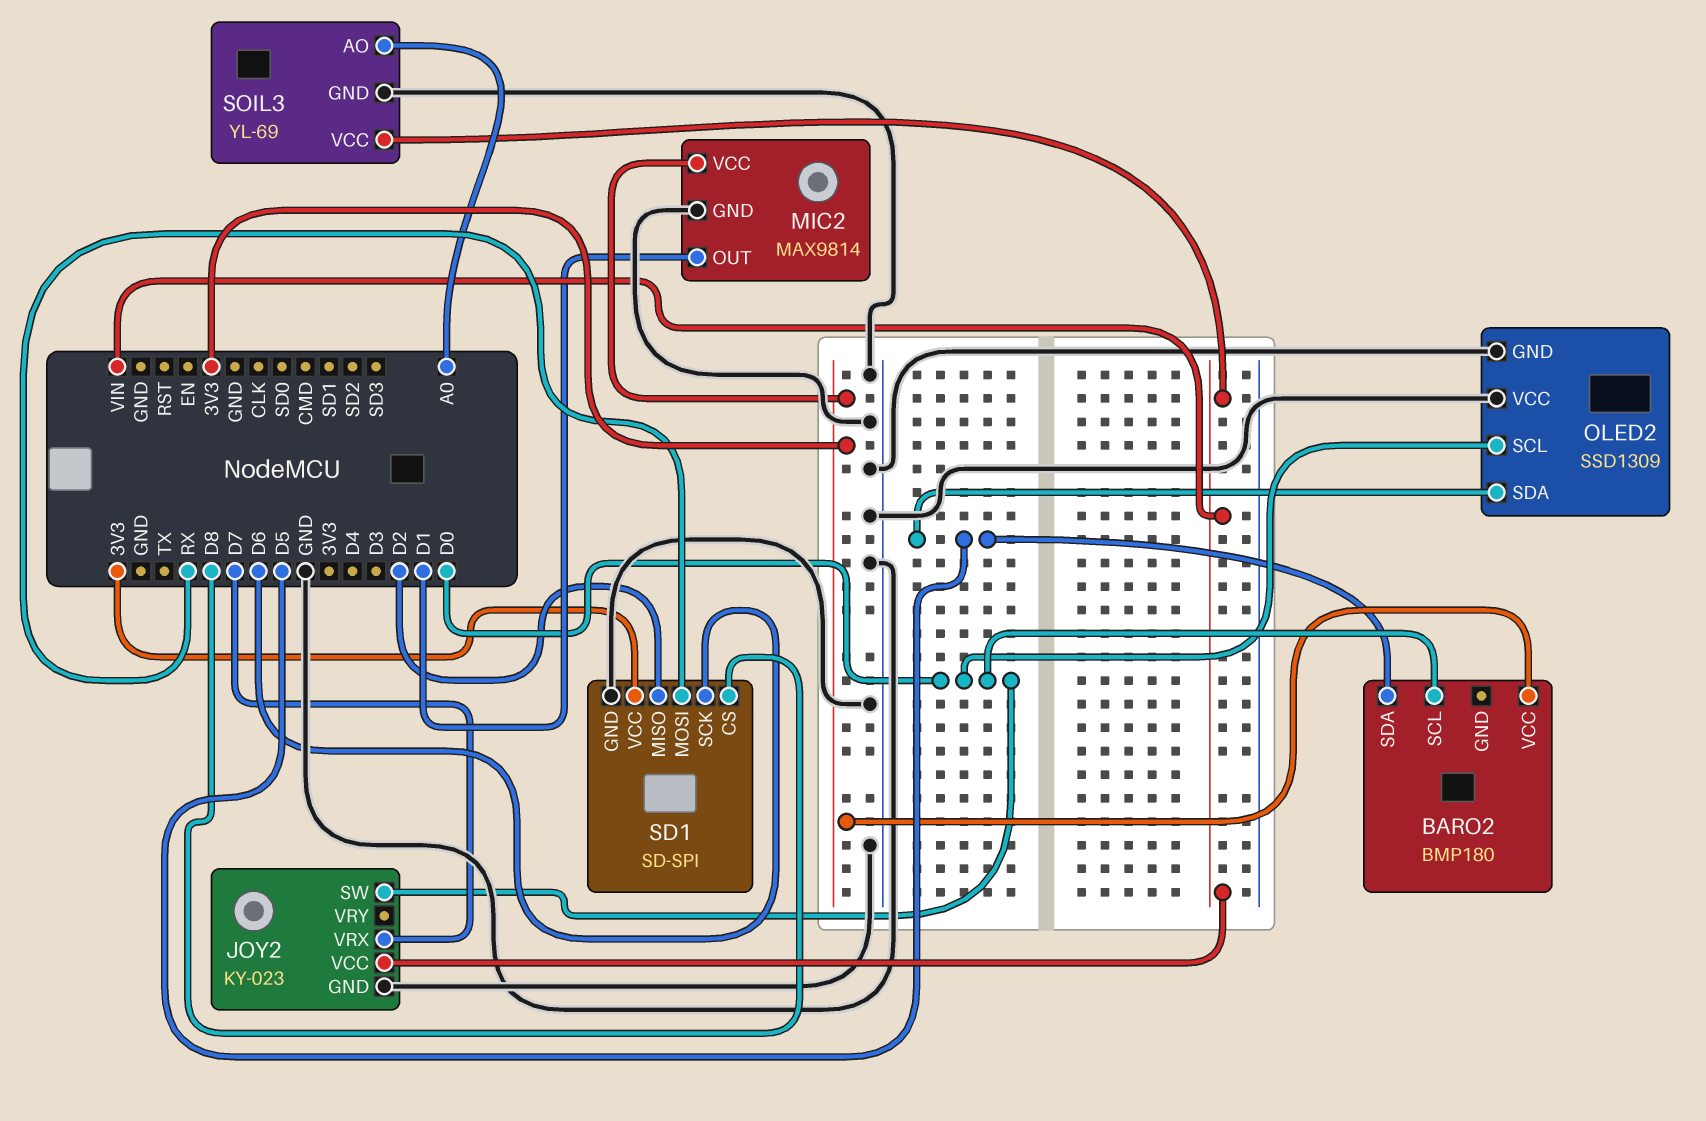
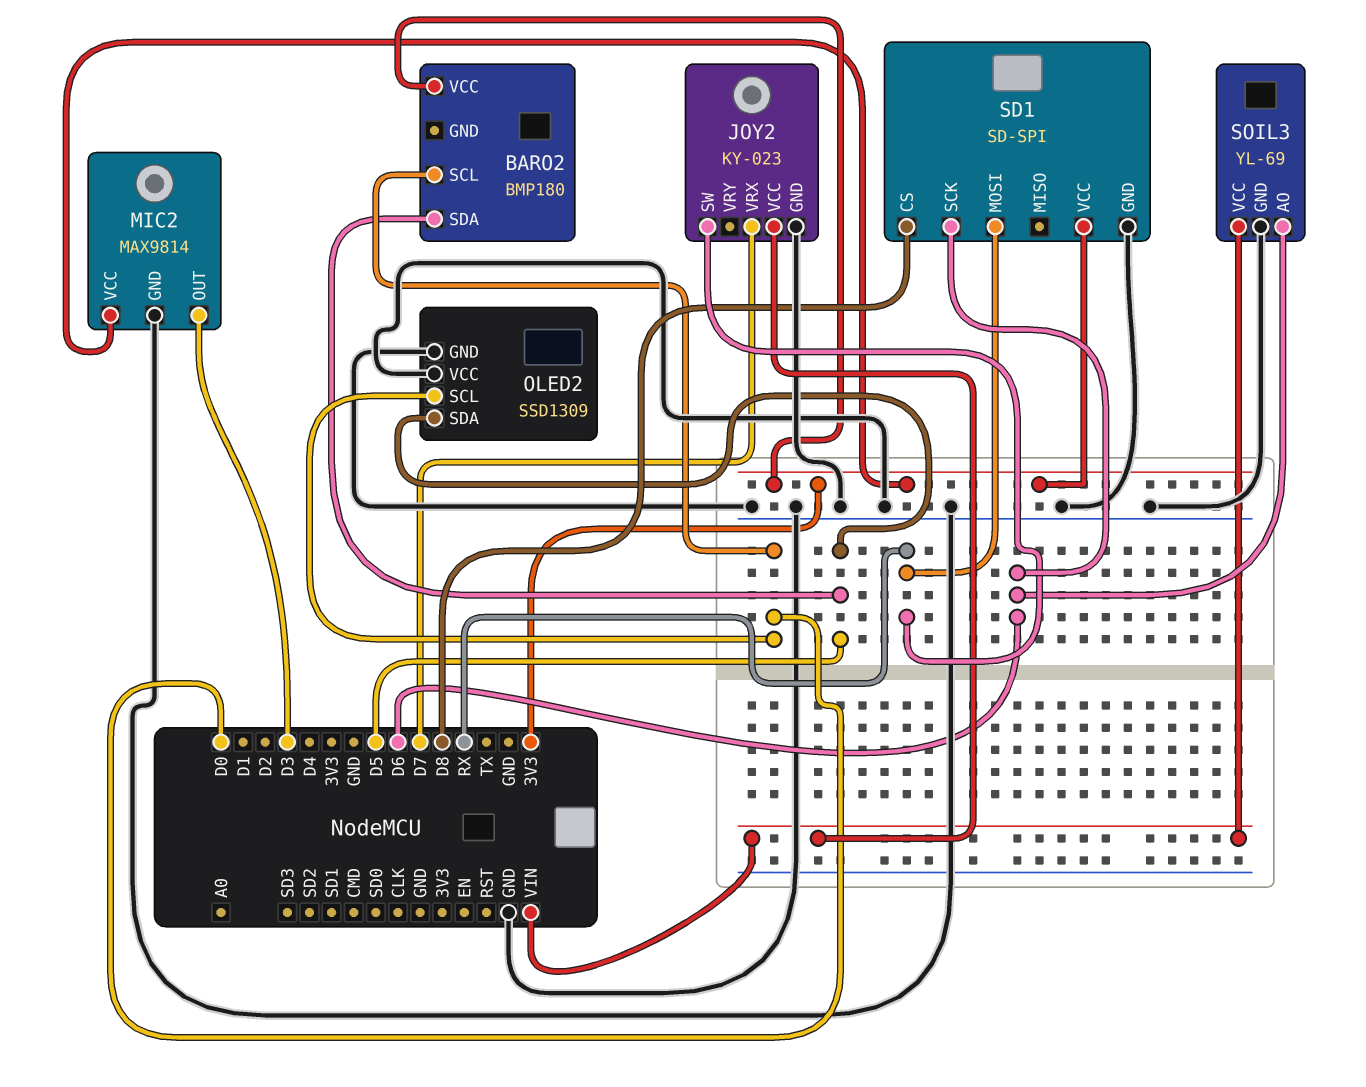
JOY2 pin SW: D0 -> RX
MIC2 pin OUT: D1 -> D3
SD1 pin MISO: D2 -> none
SOIL3 pin AO: A0 -> D6

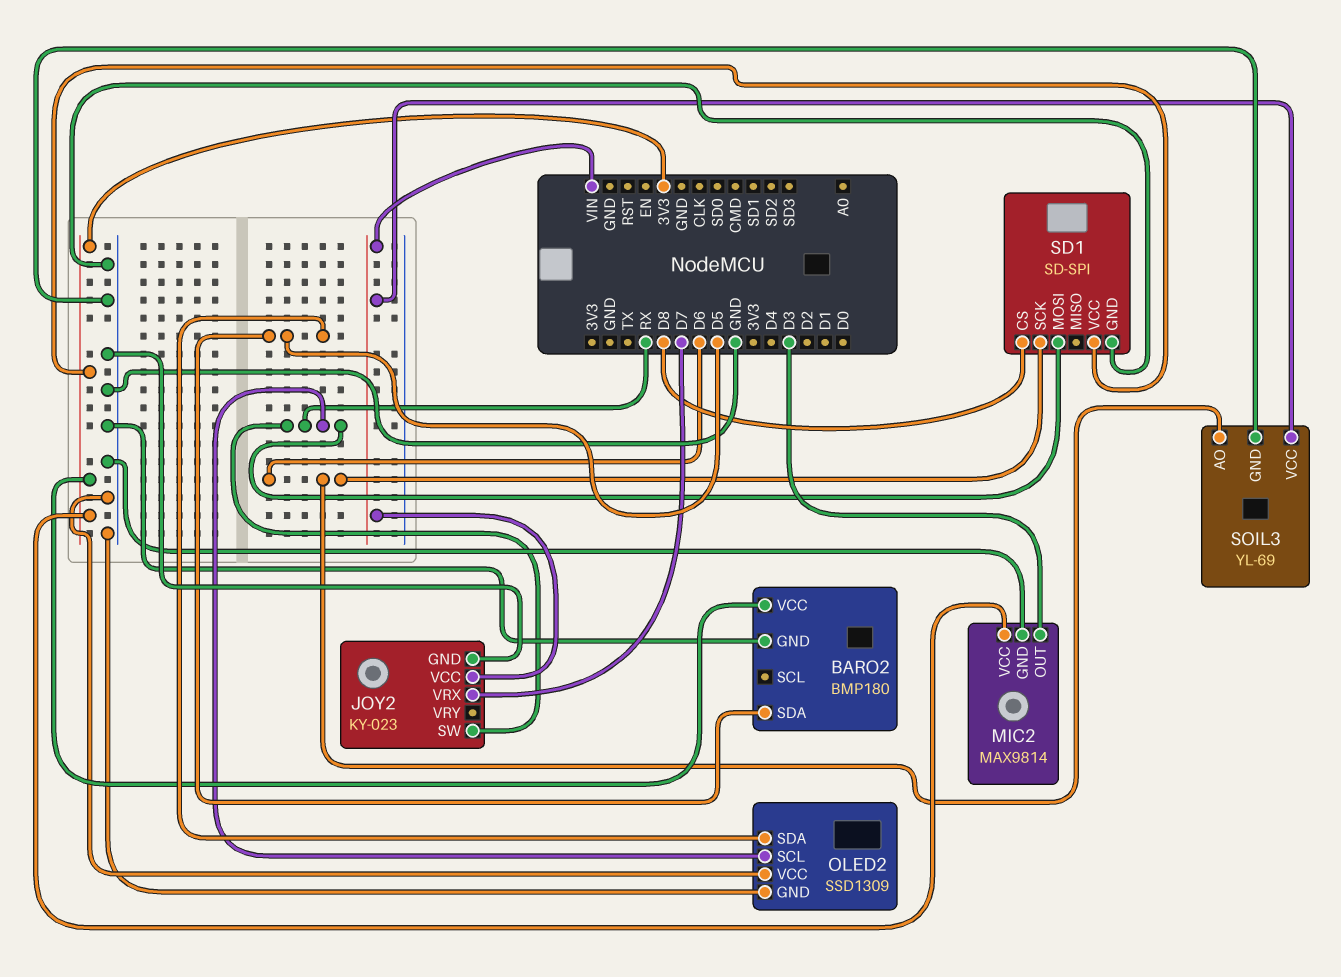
BARO2 pin GND: none -> GND
BARO2 pin SCL: D0 -> none
OLED2 pin SCL: D0 -> RX

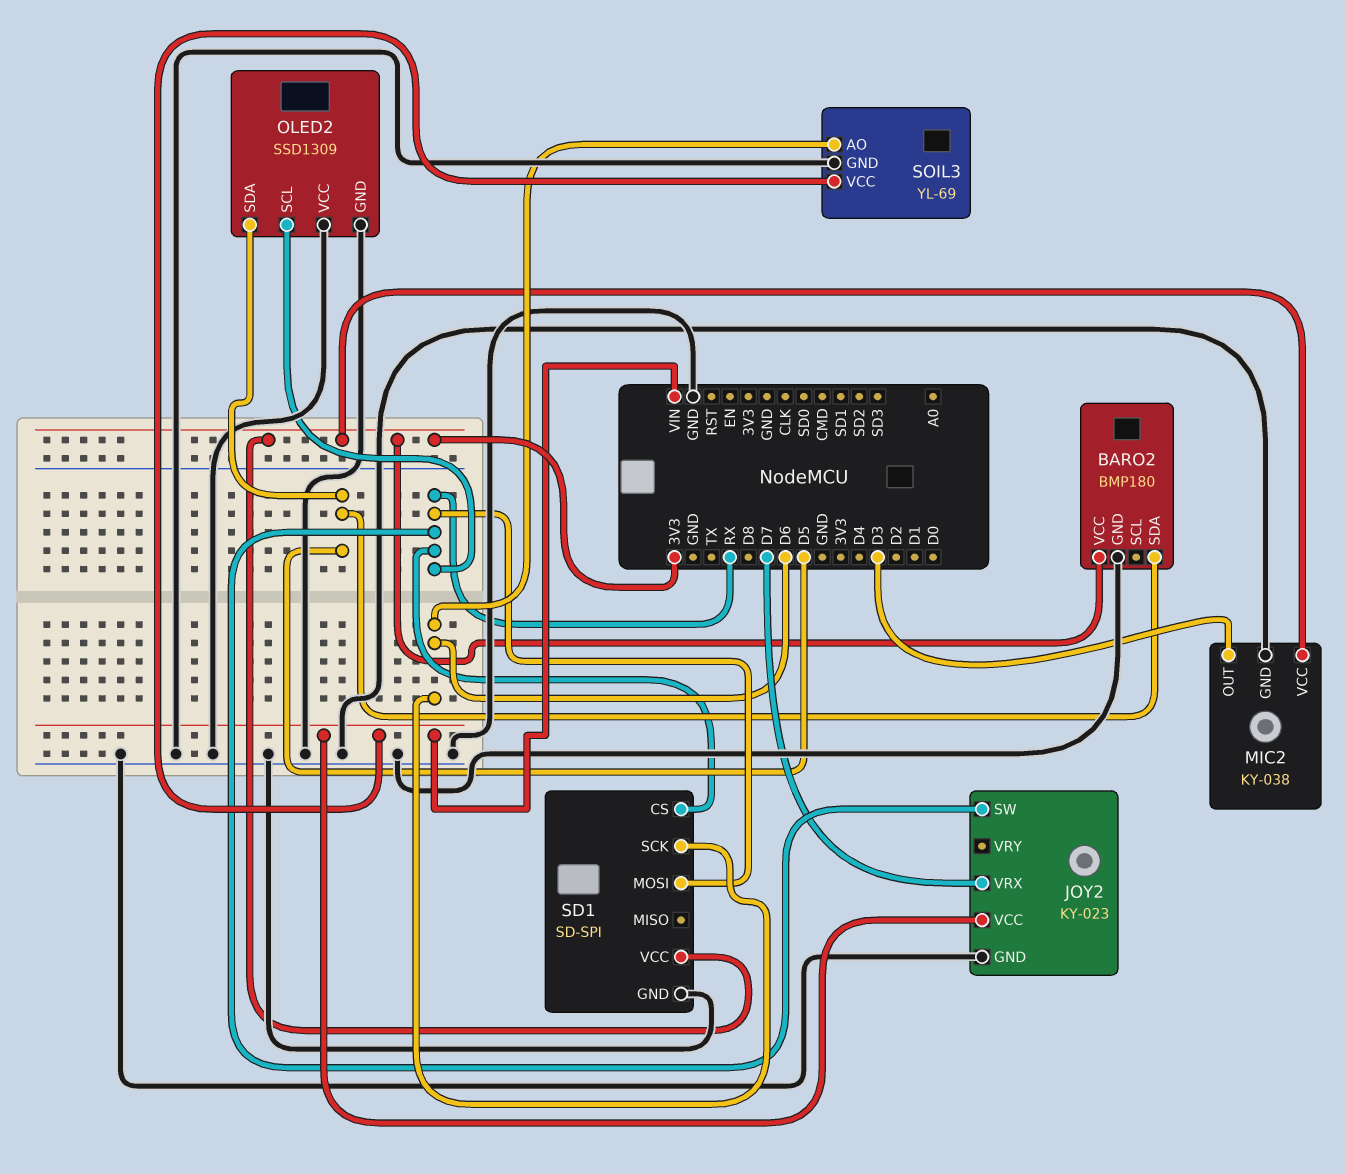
MIC2: MAX9814 -> KY-038
SD1 pin CS: D8 -> RX

